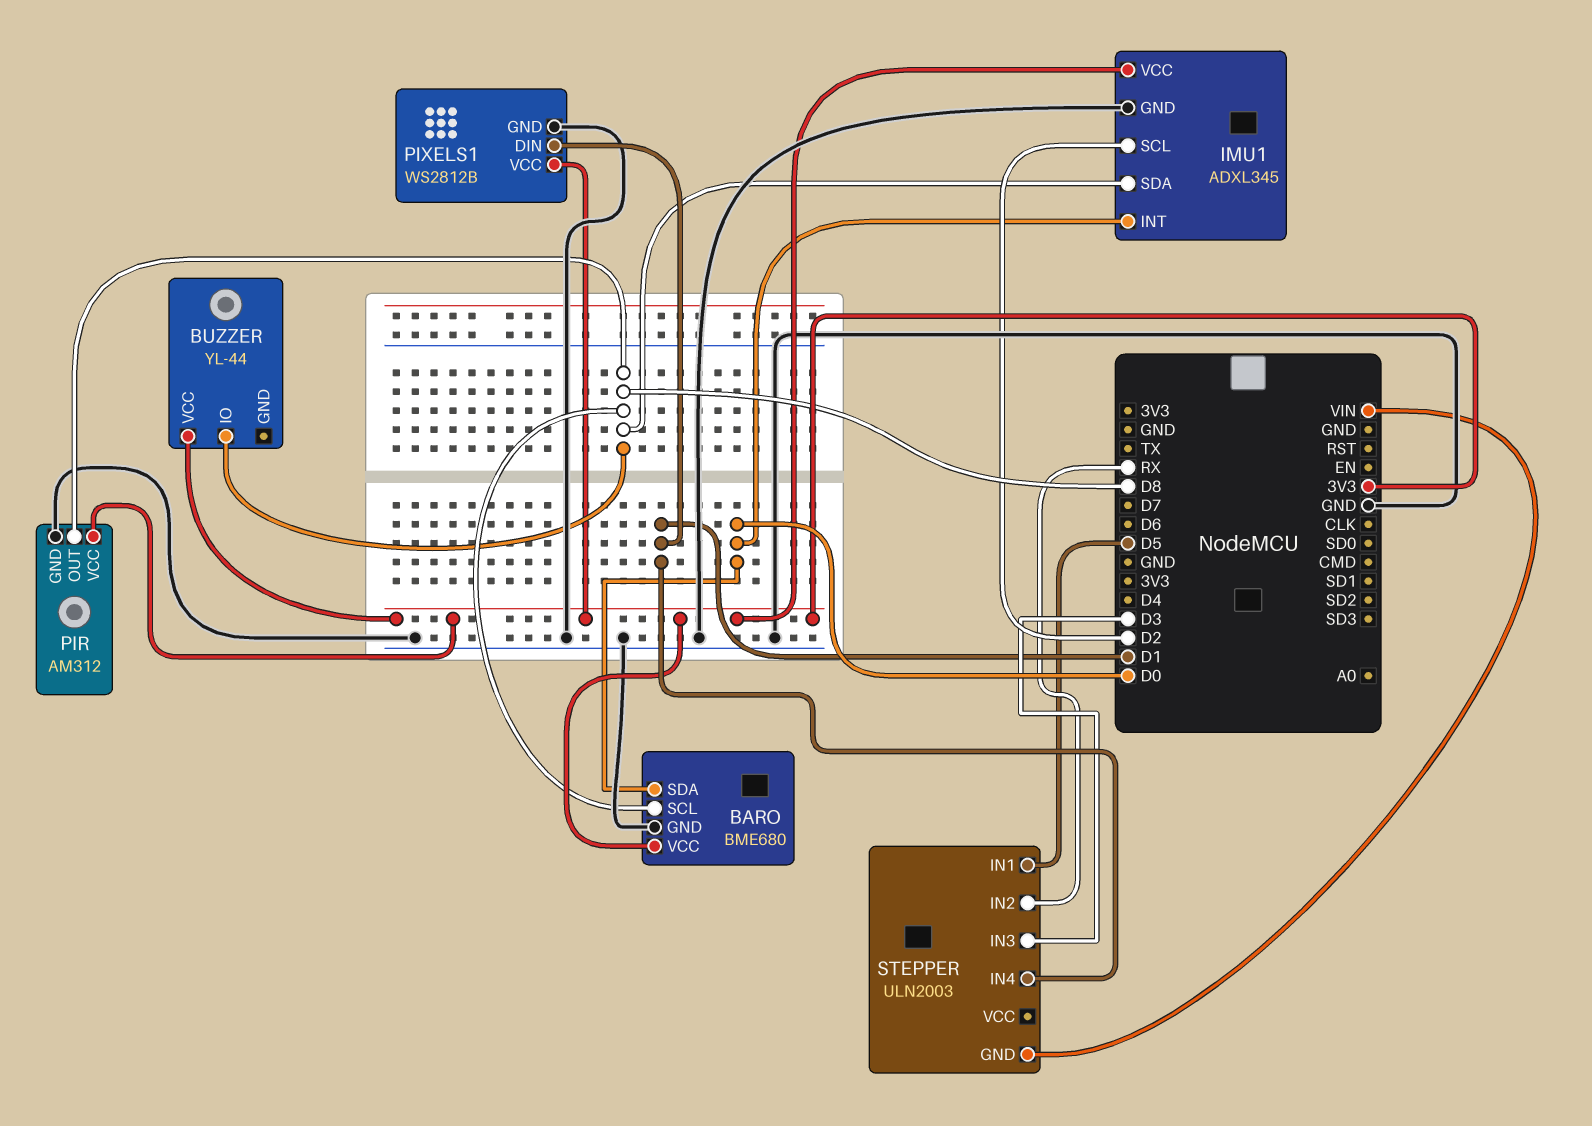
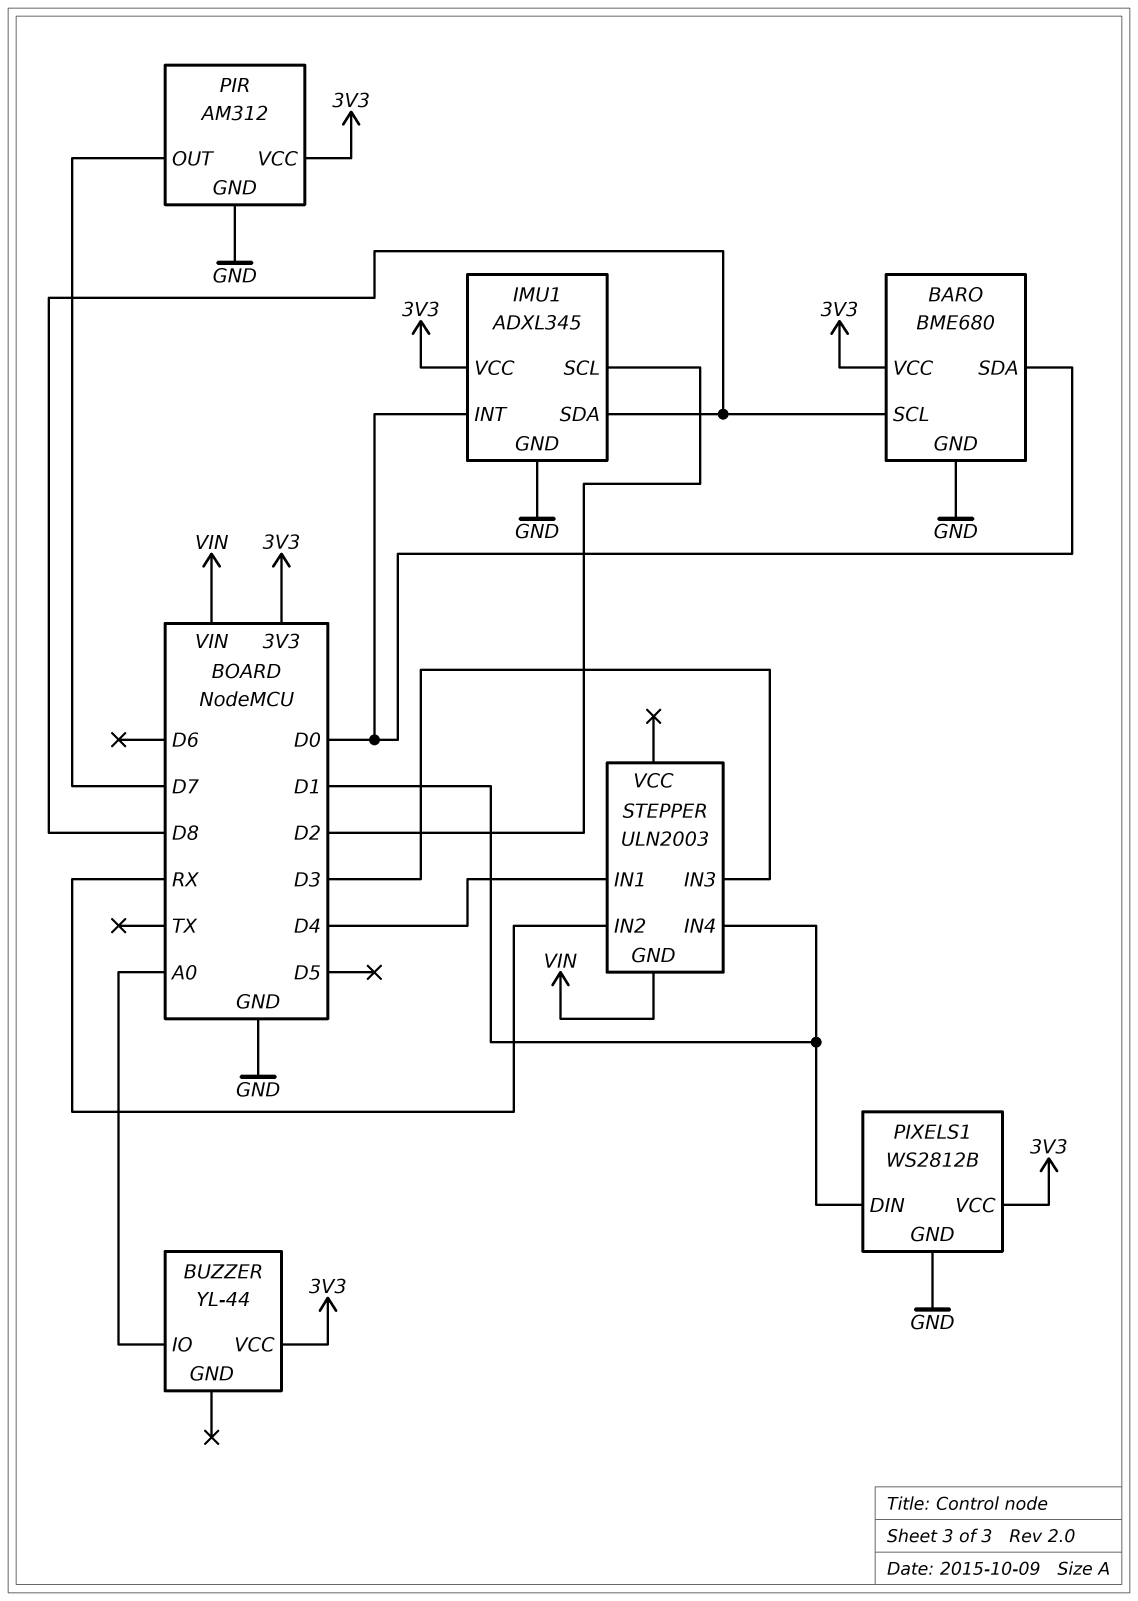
BUZZER pin IO: D8 -> A0
PIR pin OUT: D8 -> D7
STEPPER pin IN1: D5 -> D4

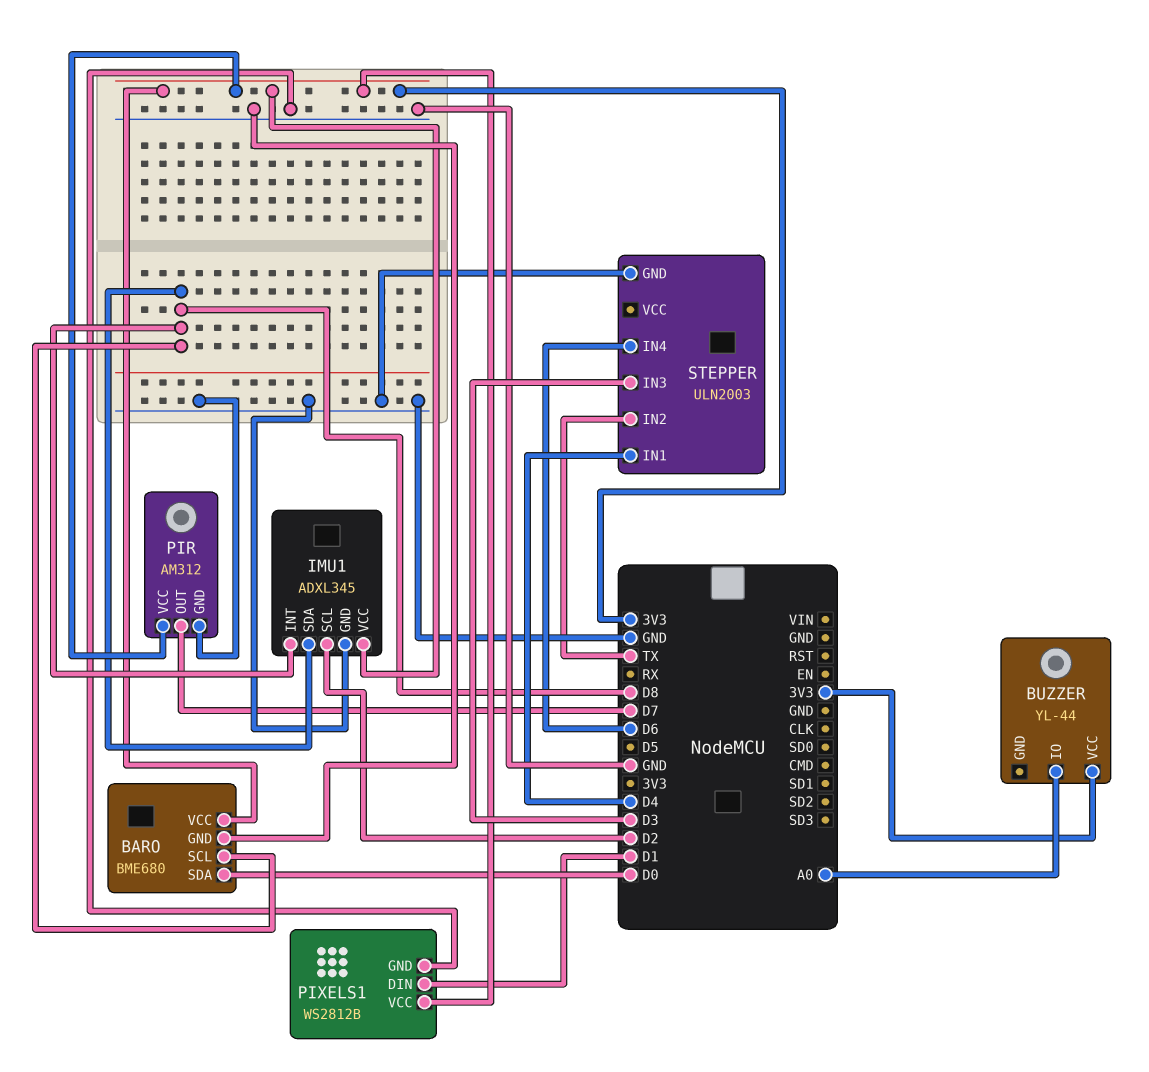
IMU1 pin INT: D0 -> D8
STEPPER pin GND: VIN -> GND
STEPPER pin IN2: RX -> TX
STEPPER pin IN4: D1 -> D6

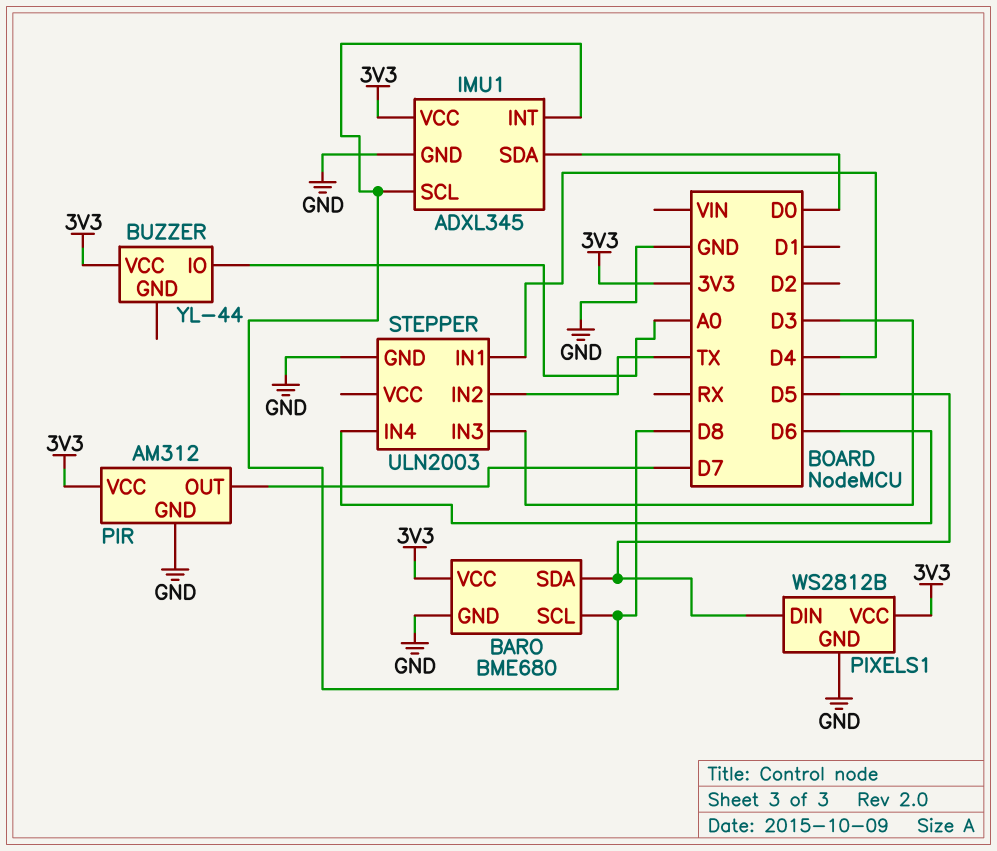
BARO pin SDA: D0 -> D5
IMU1 pin SCL: D2 -> D8
IMU1 pin SDA: D8 -> D0
PIXELS1 pin DIN: D1 -> D5

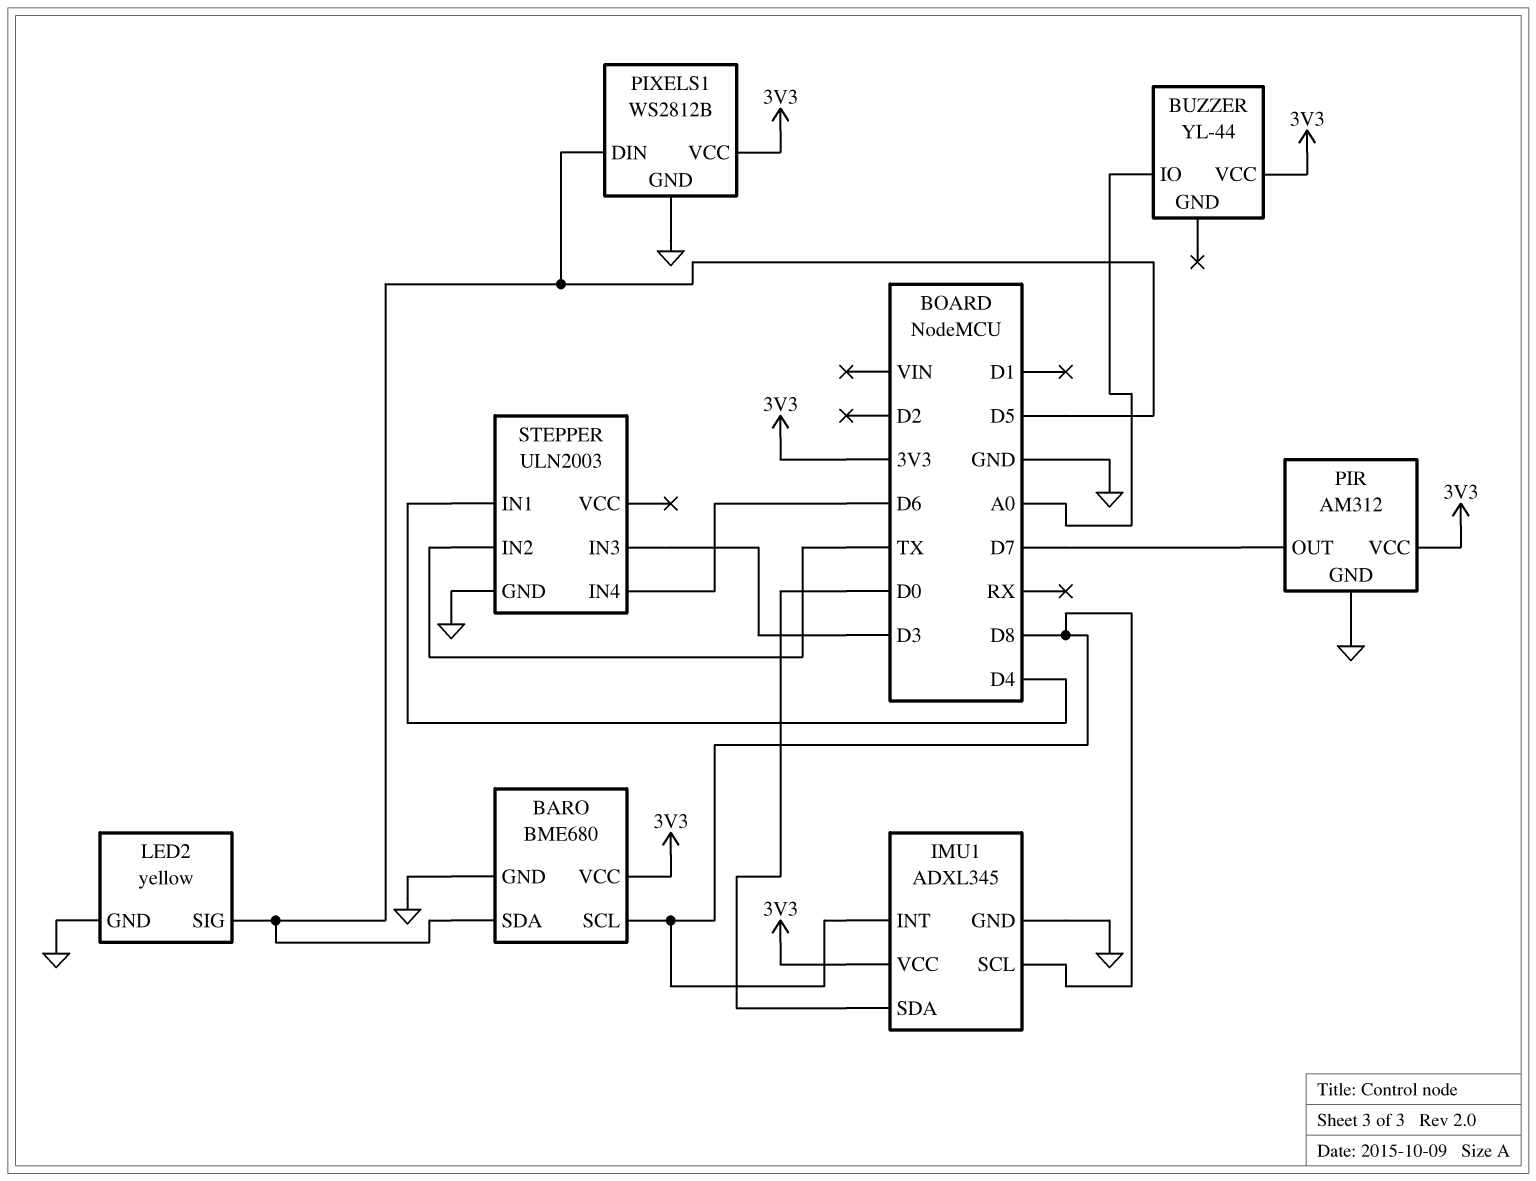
LED2: none -> yellow
LED2 pin GND: none -> GND
LED2 pin SIG: none -> D5

